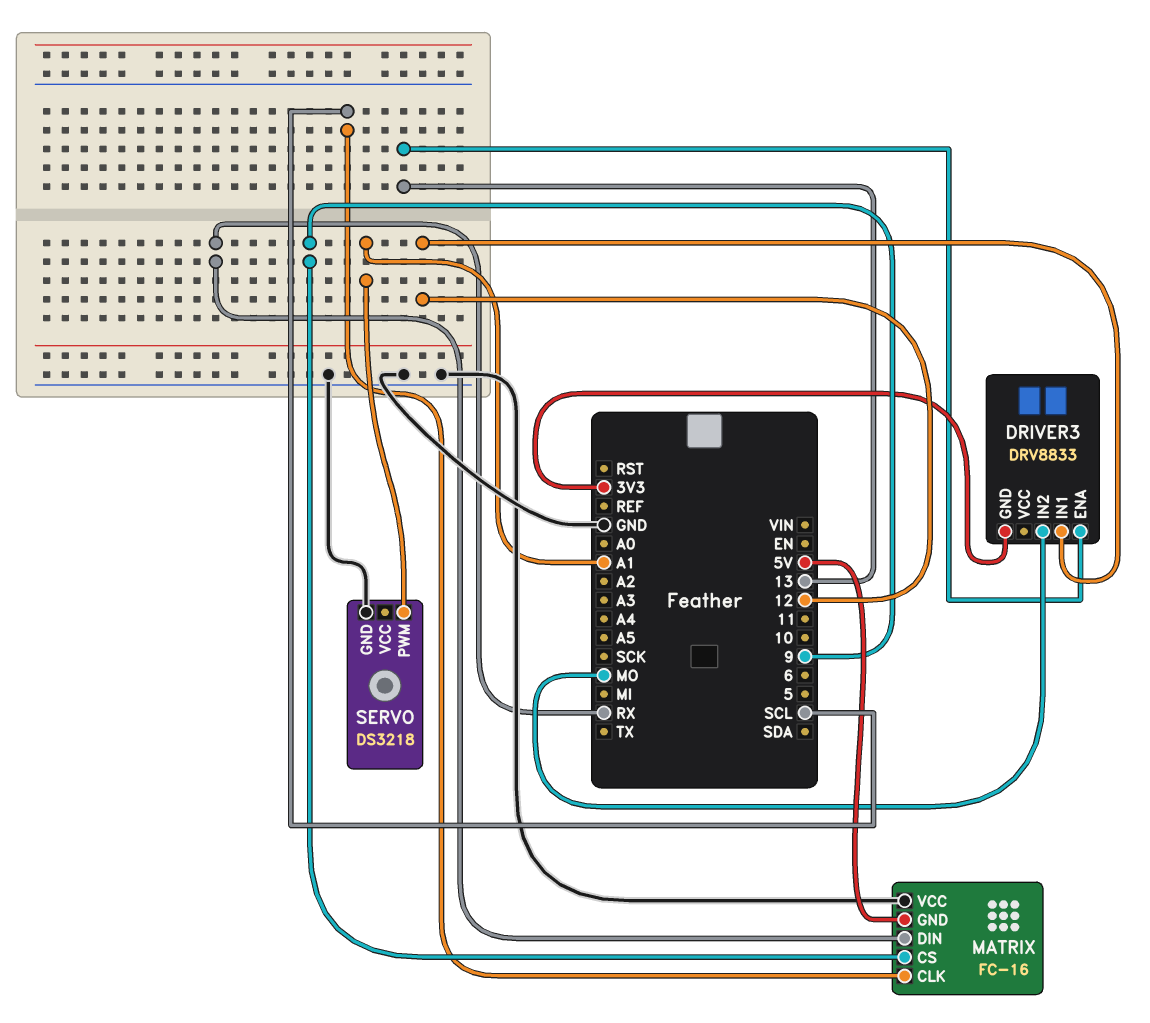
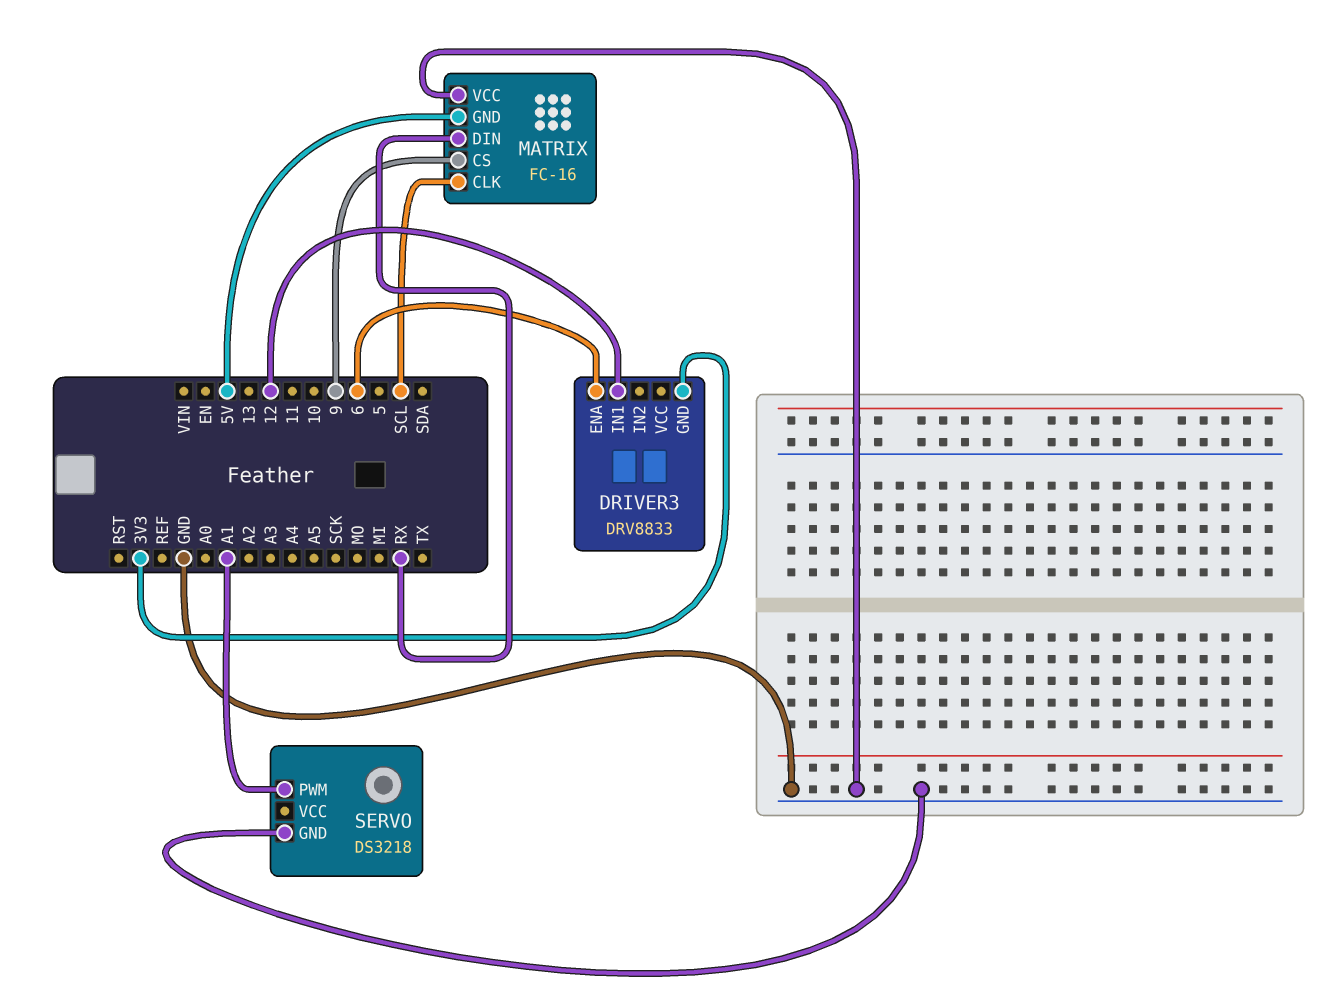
DRIVER3 pin ENA: 13 -> 6
DRIVER3 pin IN2: MO -> none

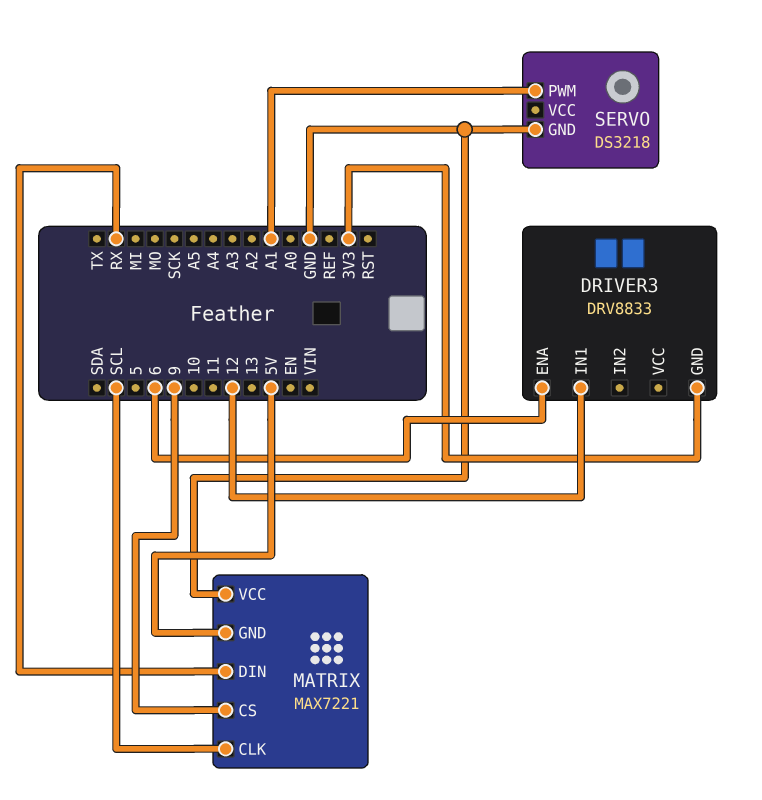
MATRIX: FC-16 -> MAX7221

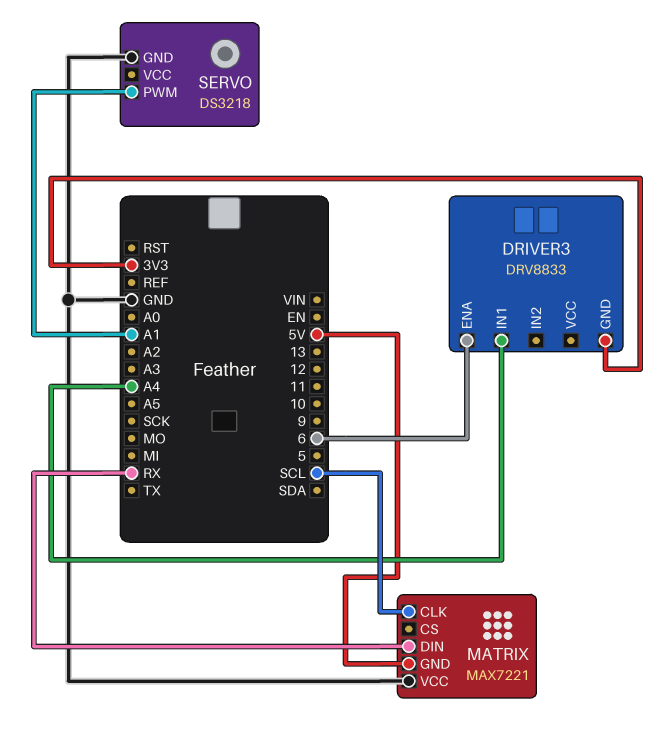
DRIVER3 pin IN1: 12 -> A4
MATRIX pin CS: 9 -> none

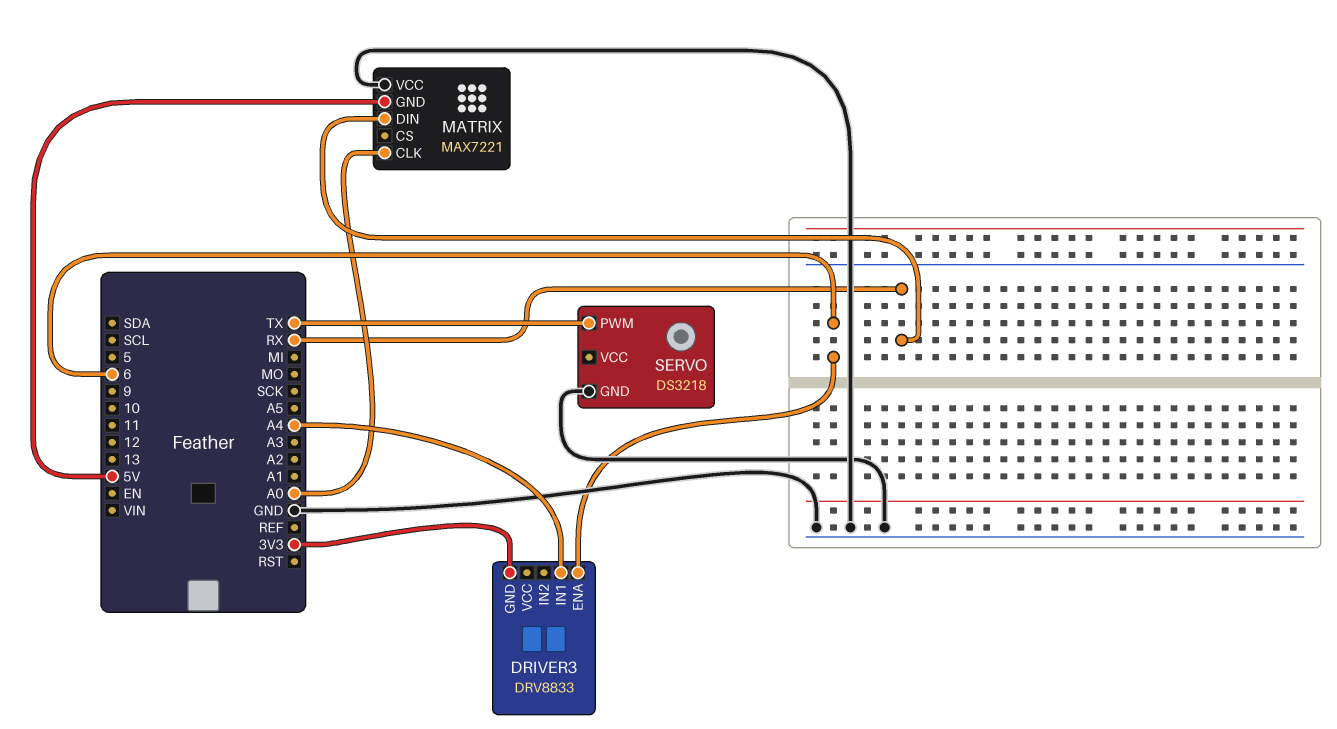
MATRIX pin CLK: SCL -> A0
SERVO pin PWM: A1 -> TX

